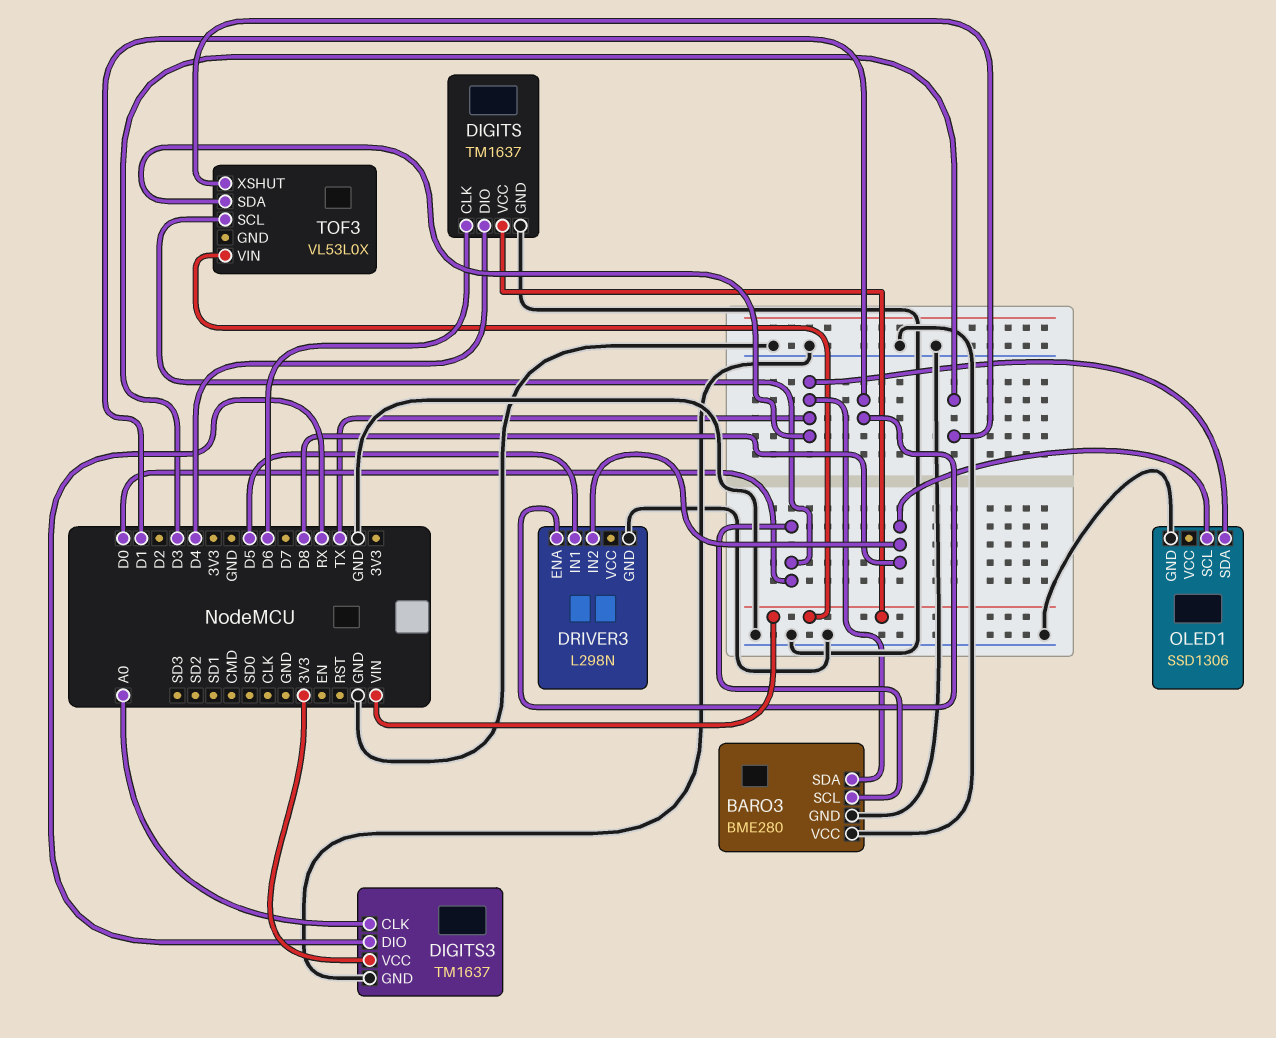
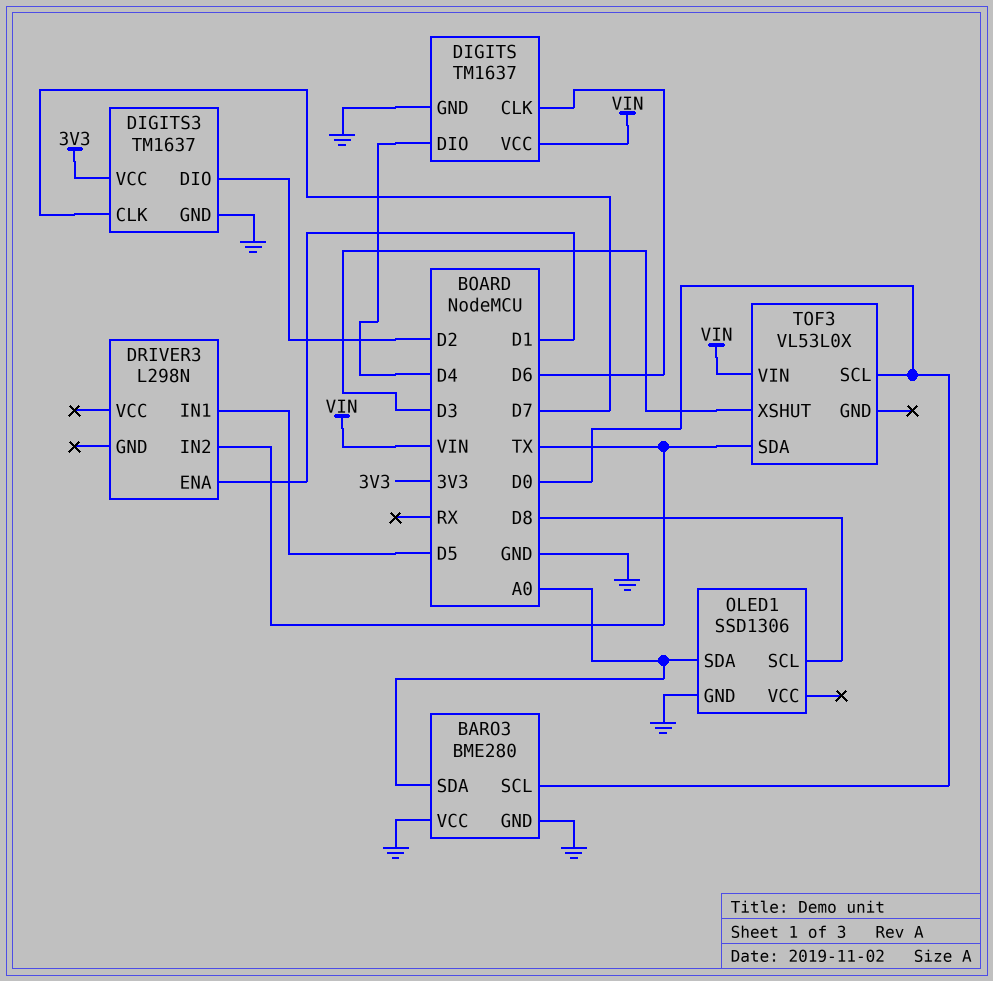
BARO3 pin SDA: TX -> A0
DIGITS3 pin CLK: A0 -> D7
DIGITS3 pin DIO: RX -> D2
DRIVER3 pin GND: GND -> none
DRIVER3 pin IN2: D8 -> TX
OLED1 pin SDA: TX -> A0

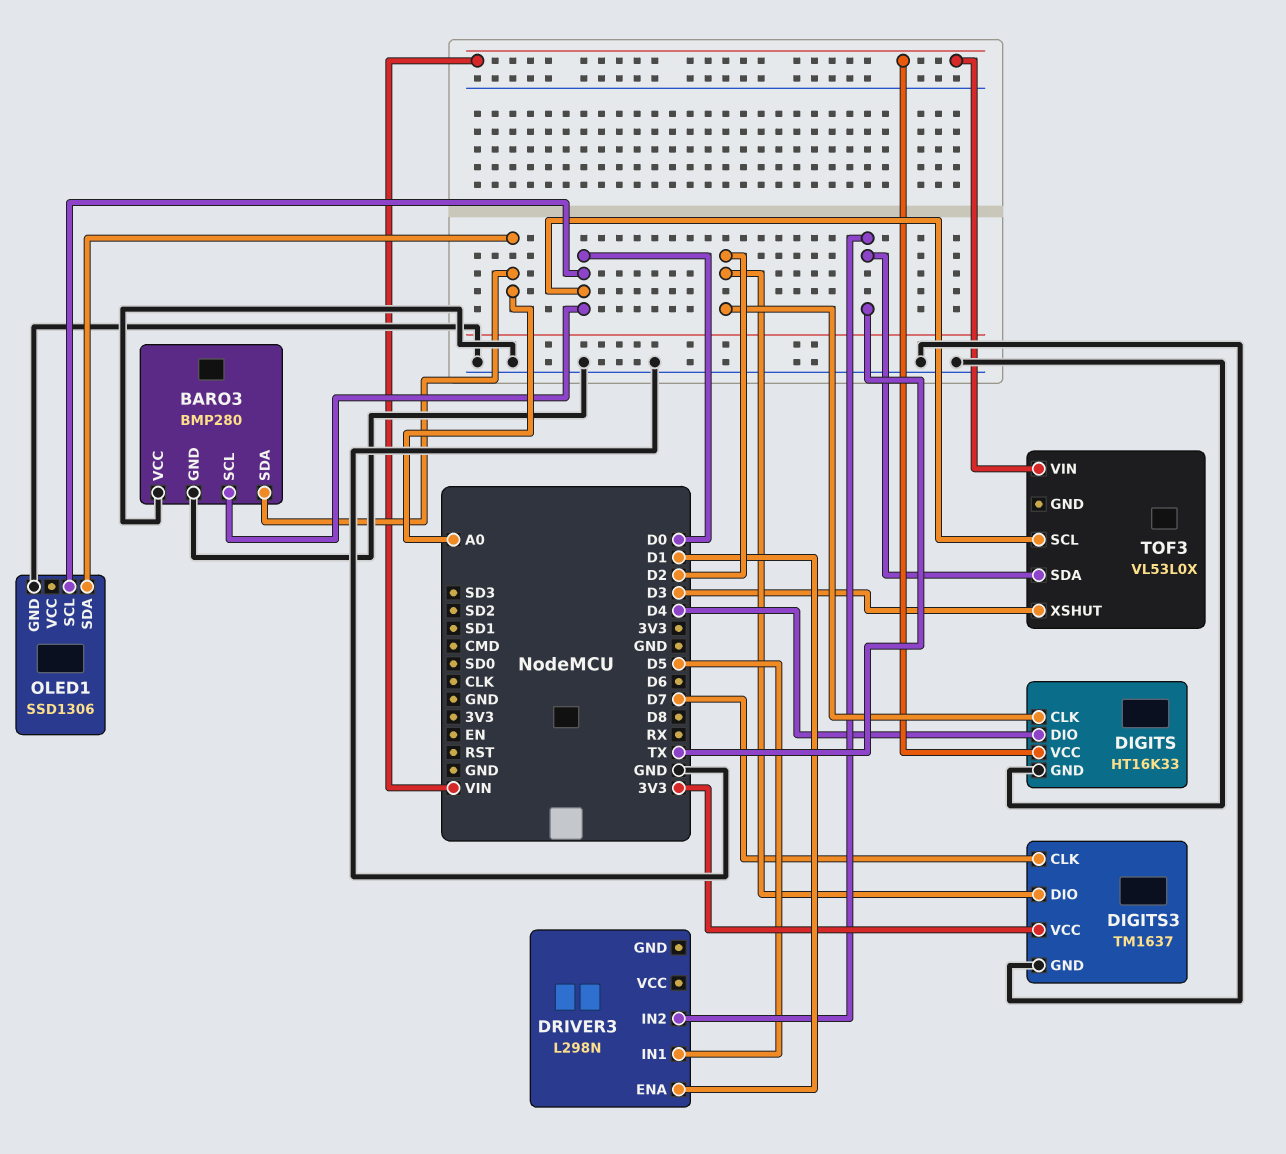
BARO3: BME280 -> BMP280
DIGITS: TM1637 -> HT16K33
DIGITS pin CLK: D6 -> D2
OLED1 pin SCL: D8 -> D0

